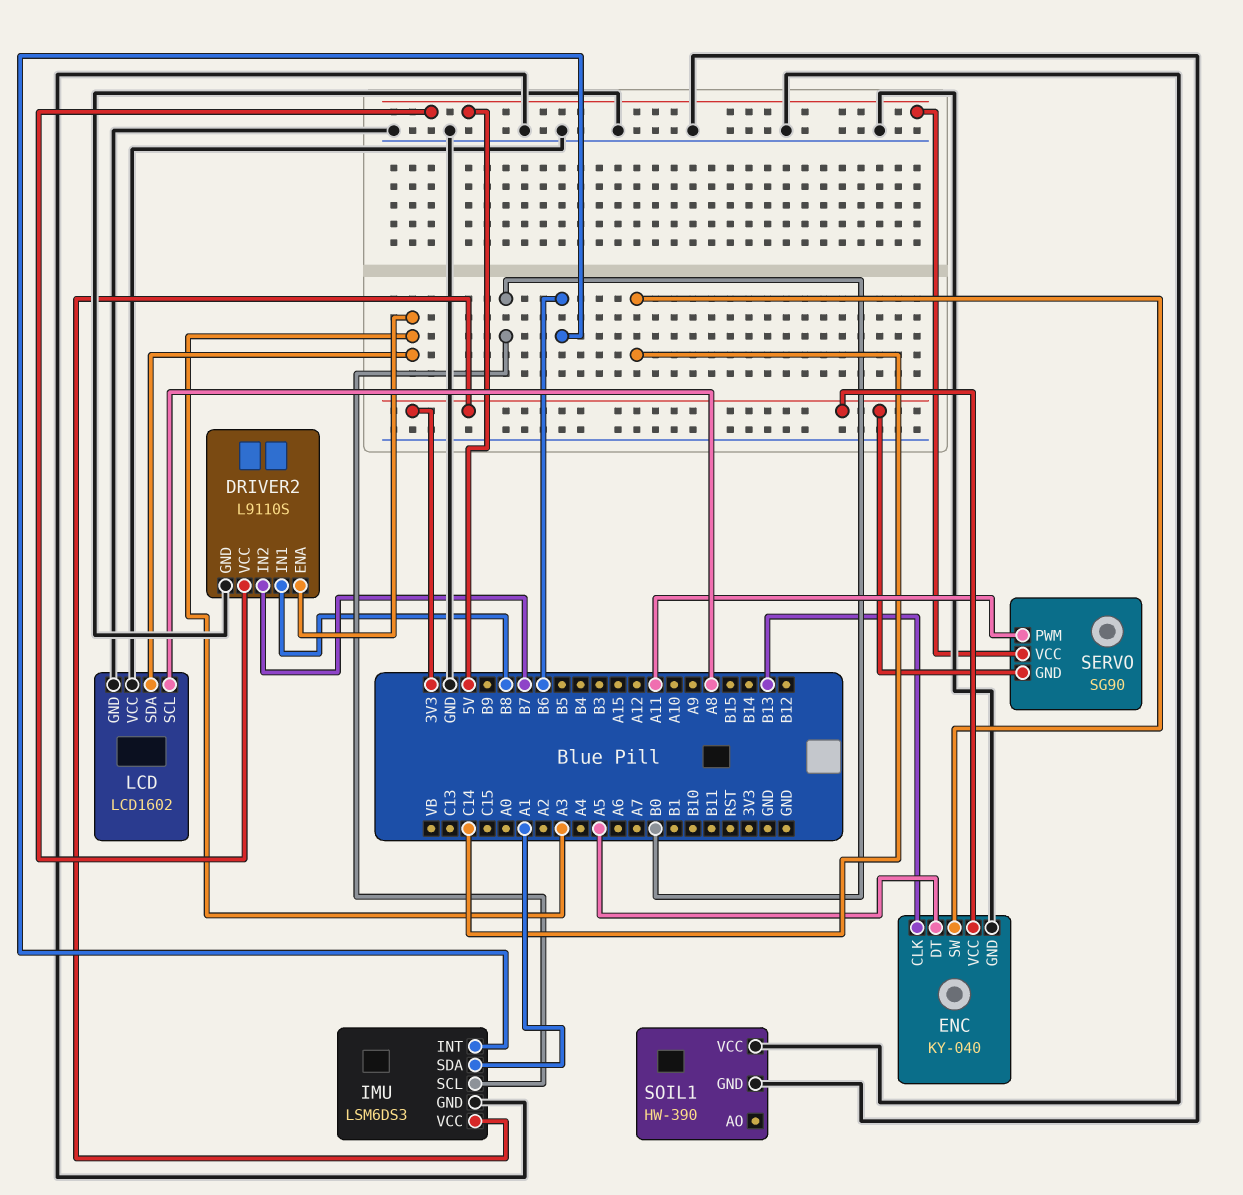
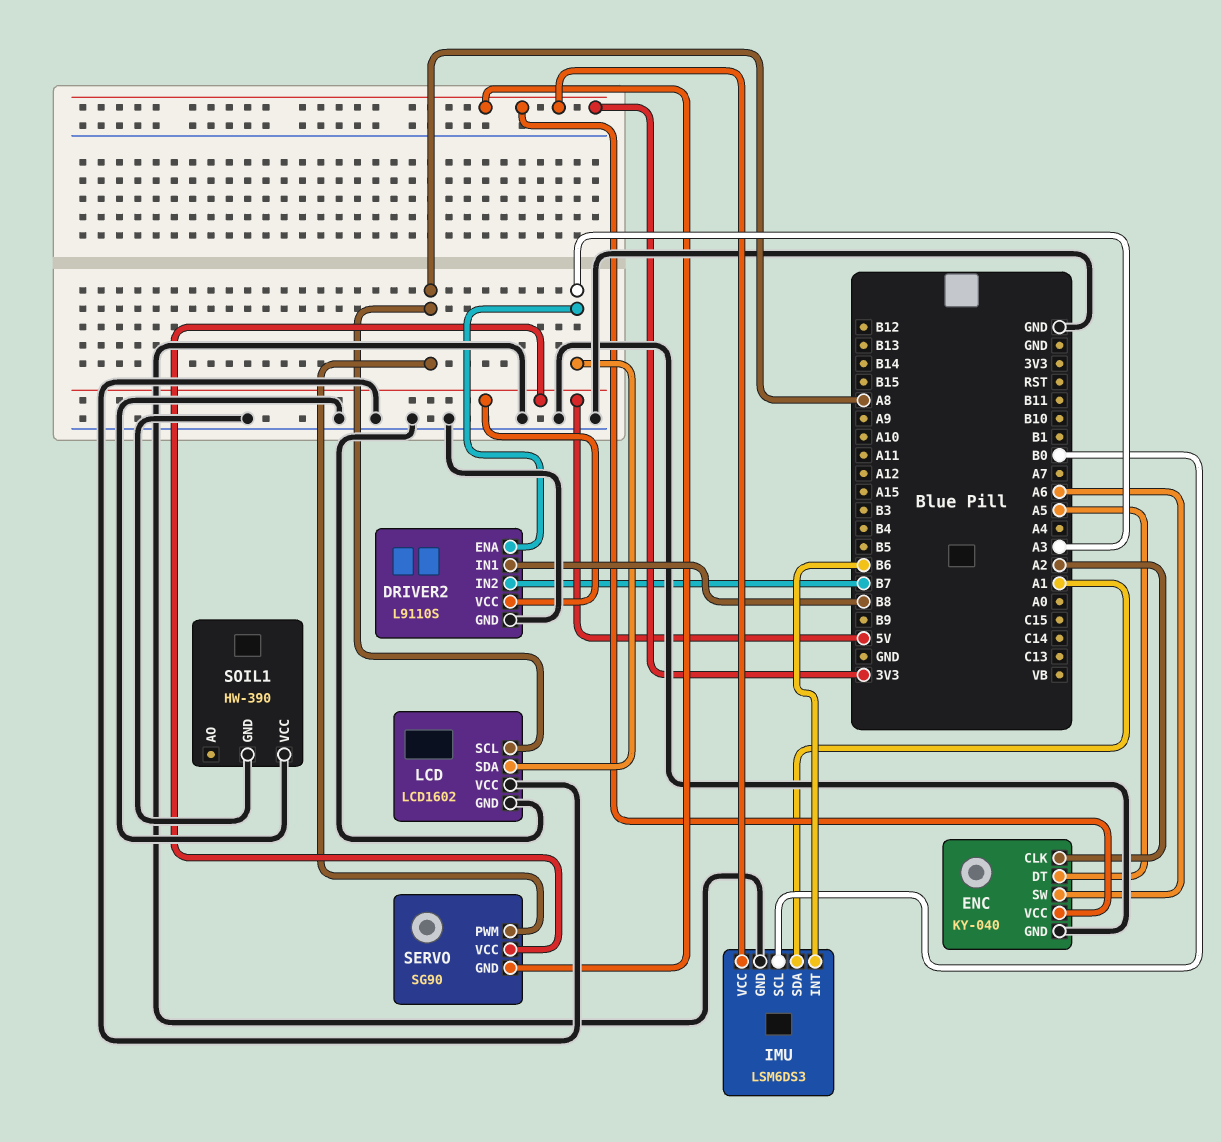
ENC pin CLK: B13 -> A2
ENC pin SW: C14 -> A6
SERVO pin PWM: A11 -> A8

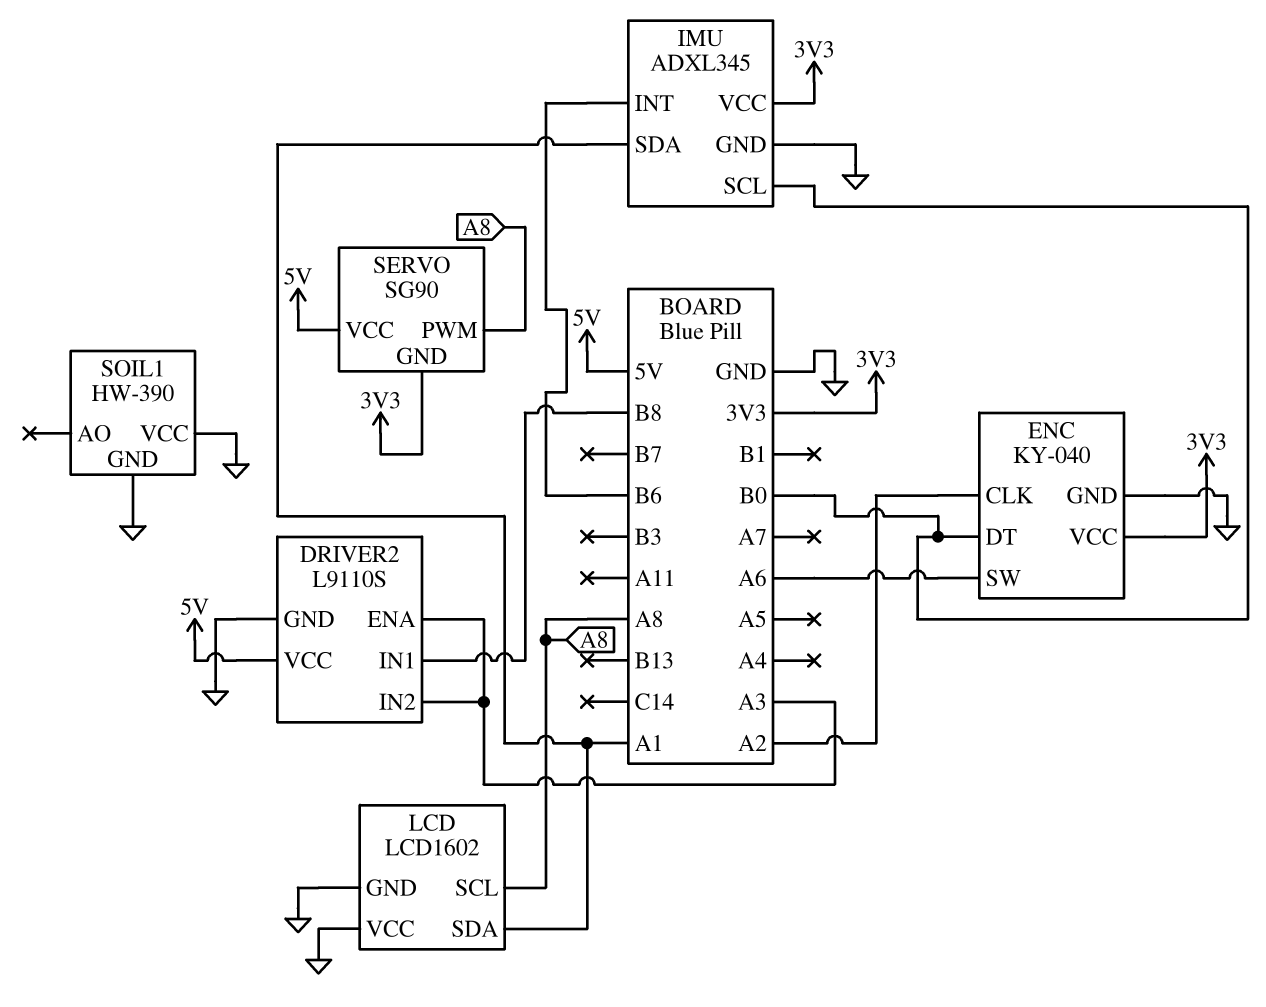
DRIVER2 pin IN2: B7 -> A3
ENC pin DT: A5 -> B0
IMU: LSM6DS3 -> ADXL345
LCD pin SDA: A3 -> A1

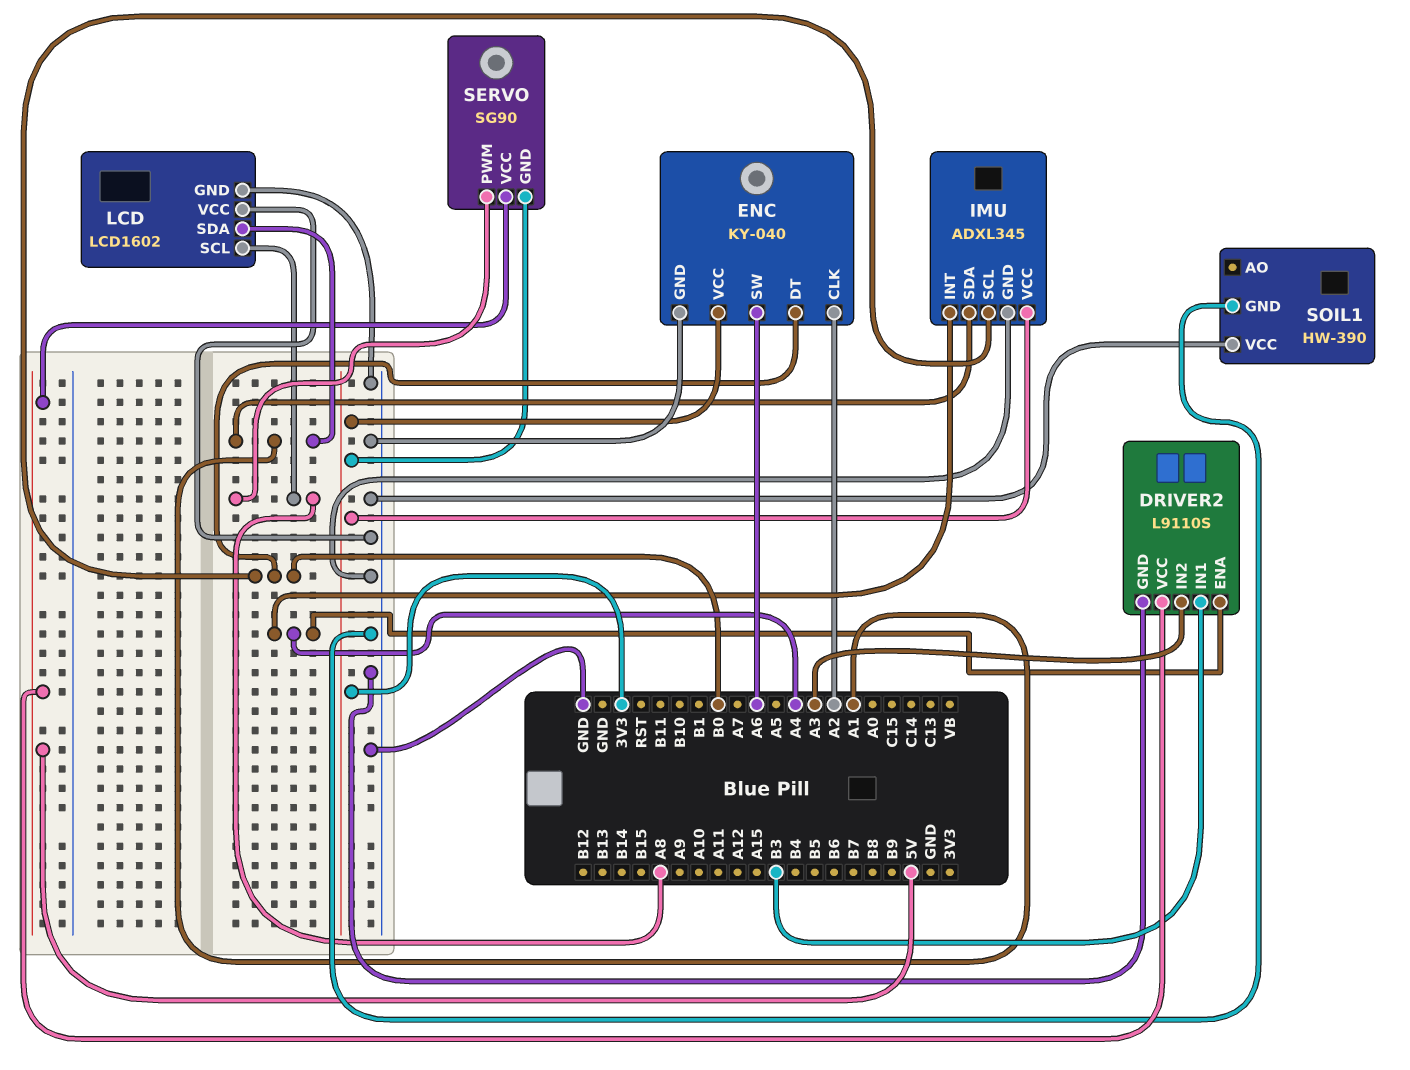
DRIVER2 pin ENA: A3 -> A4
DRIVER2 pin IN1: B8 -> B3
IMU pin INT: B6 -> A4

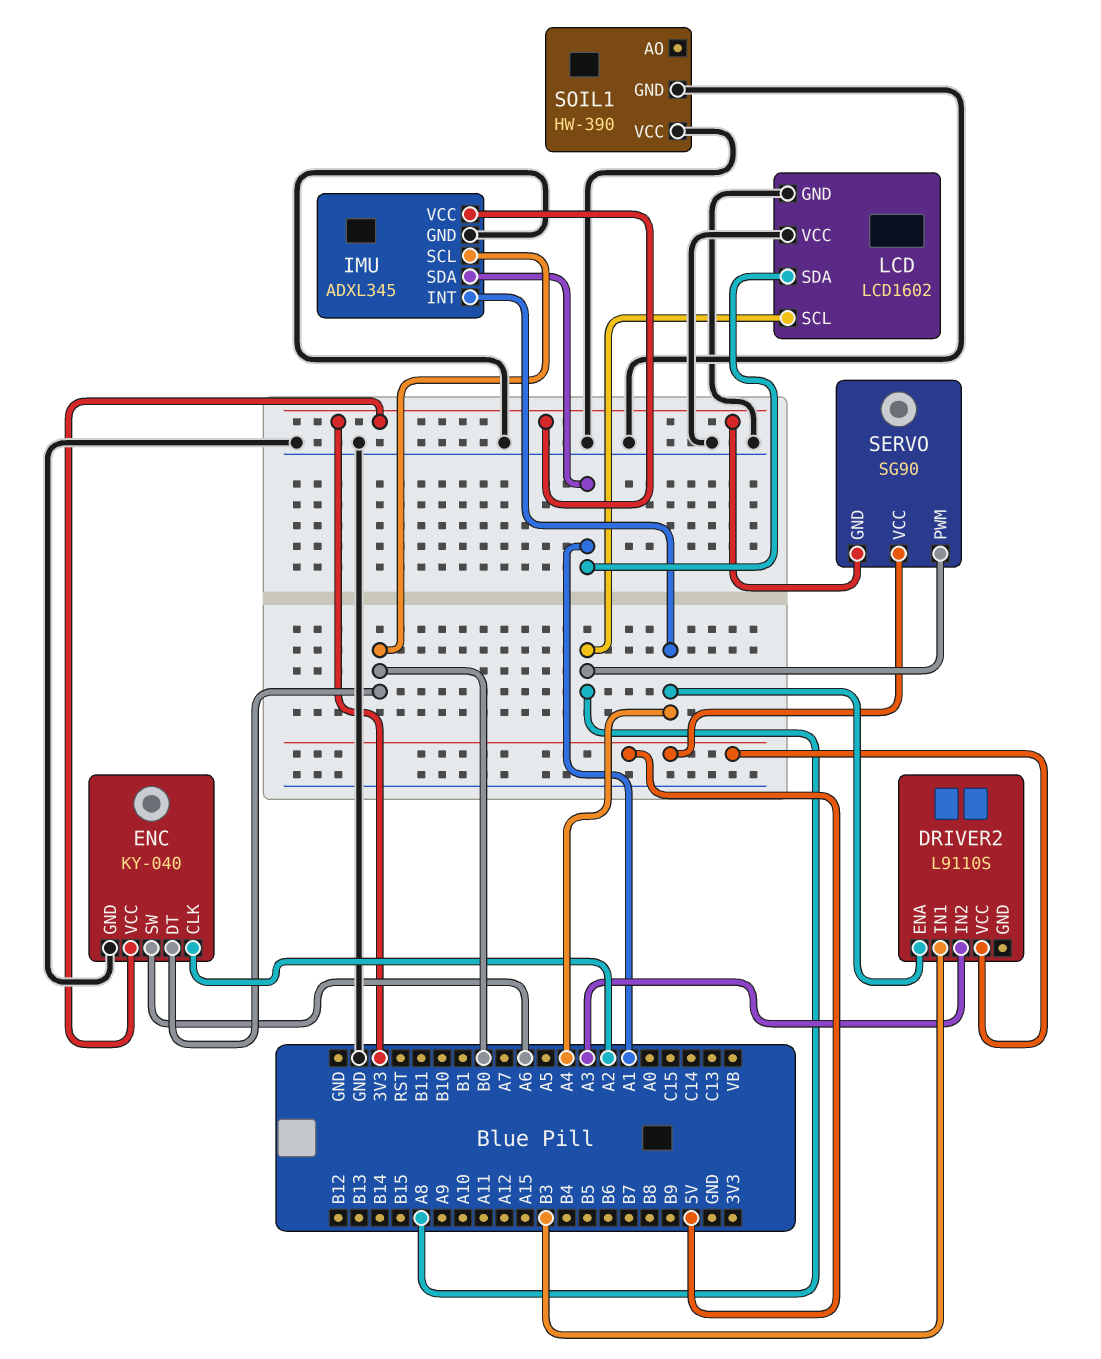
DRIVER2 pin GND: GND -> none

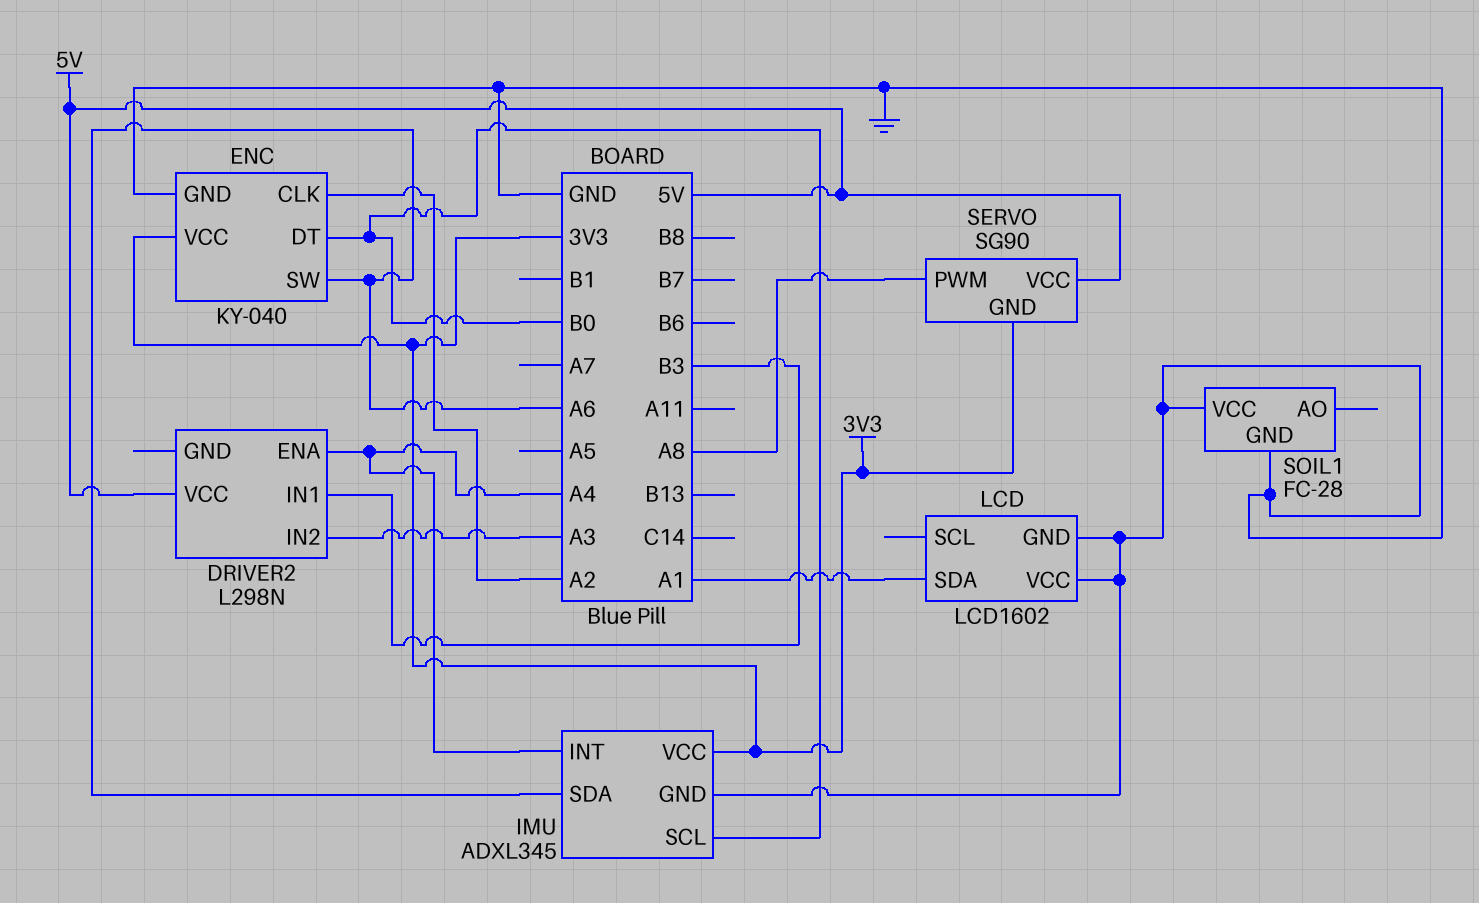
DRIVER2: L9110S -> L298N
IMU pin SDA: A1 -> A6
LCD pin SCL: A8 -> none
SOIL1: HW-390 -> FC-28

